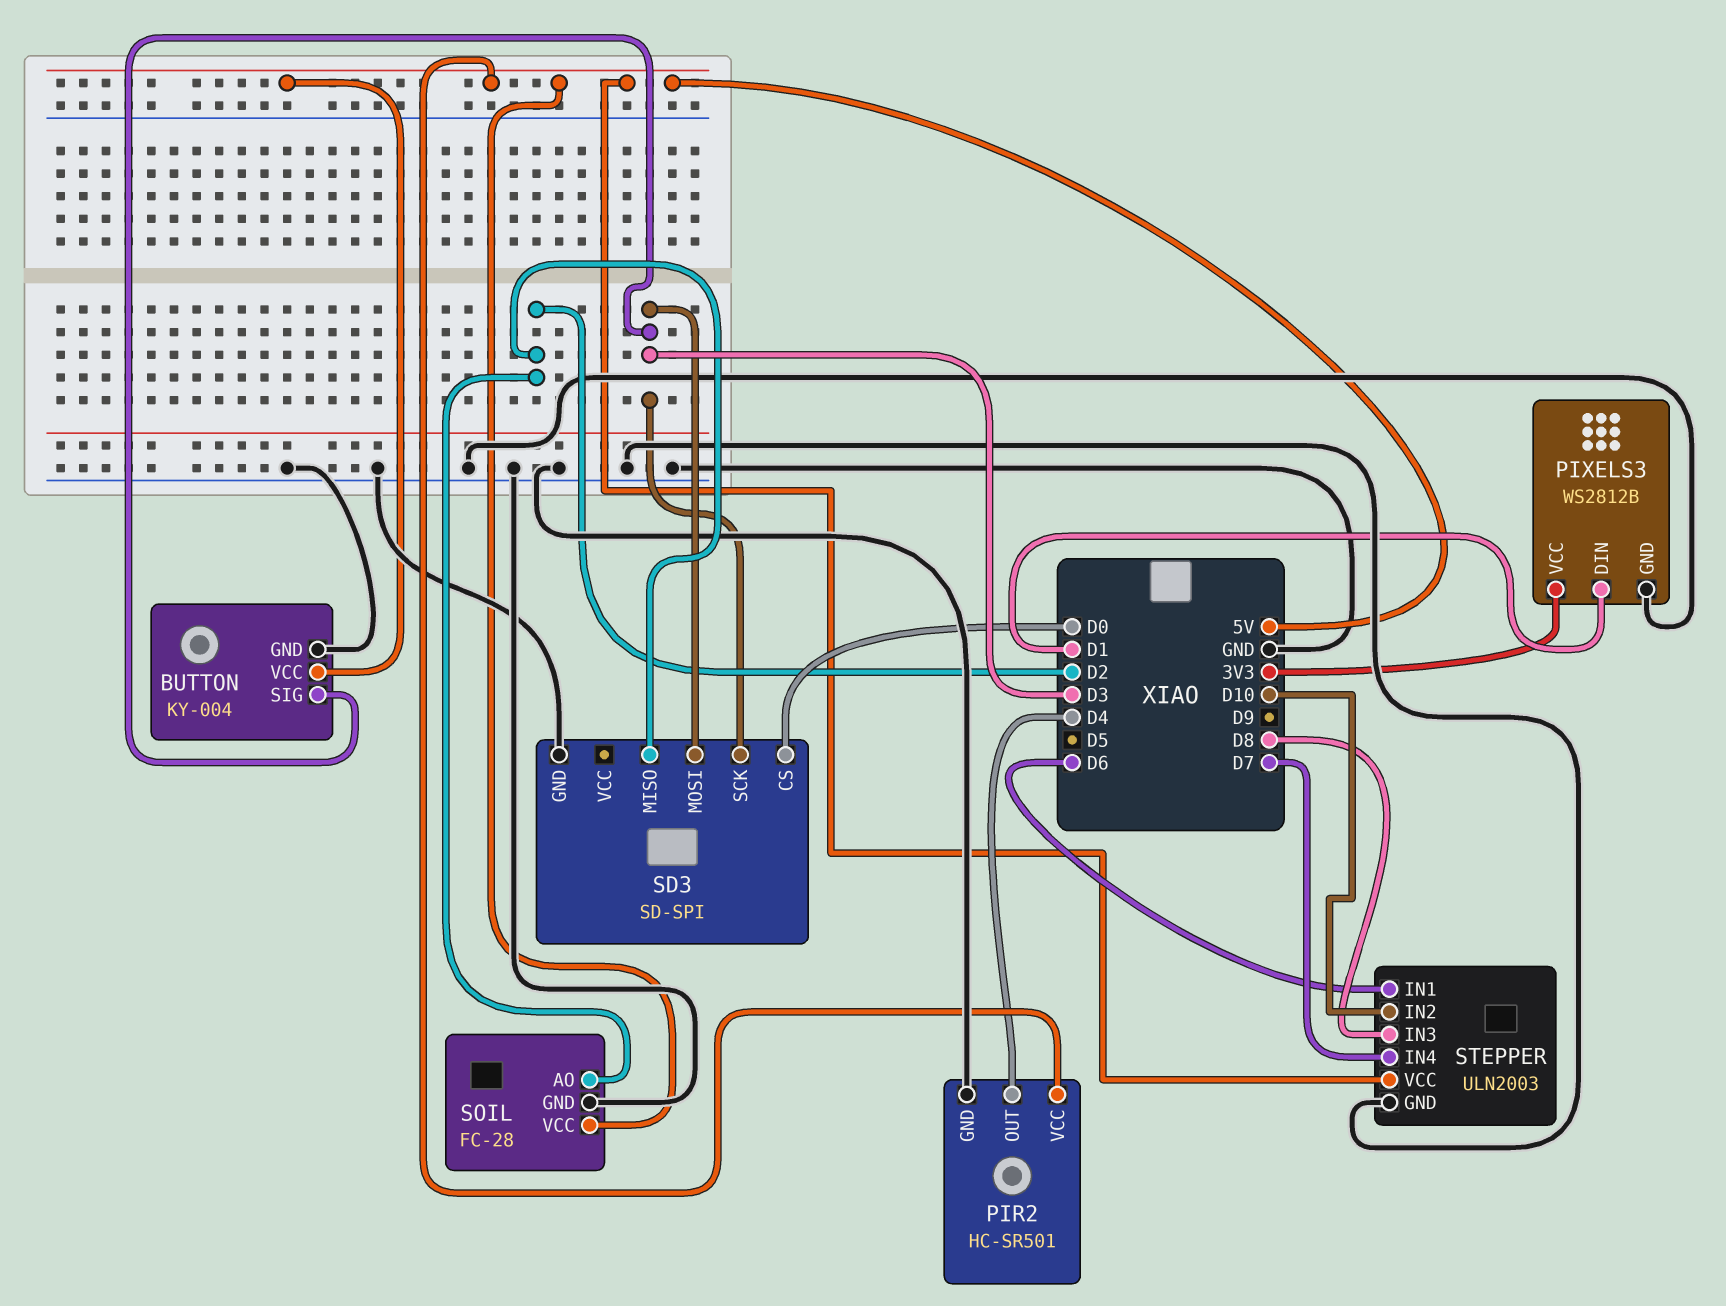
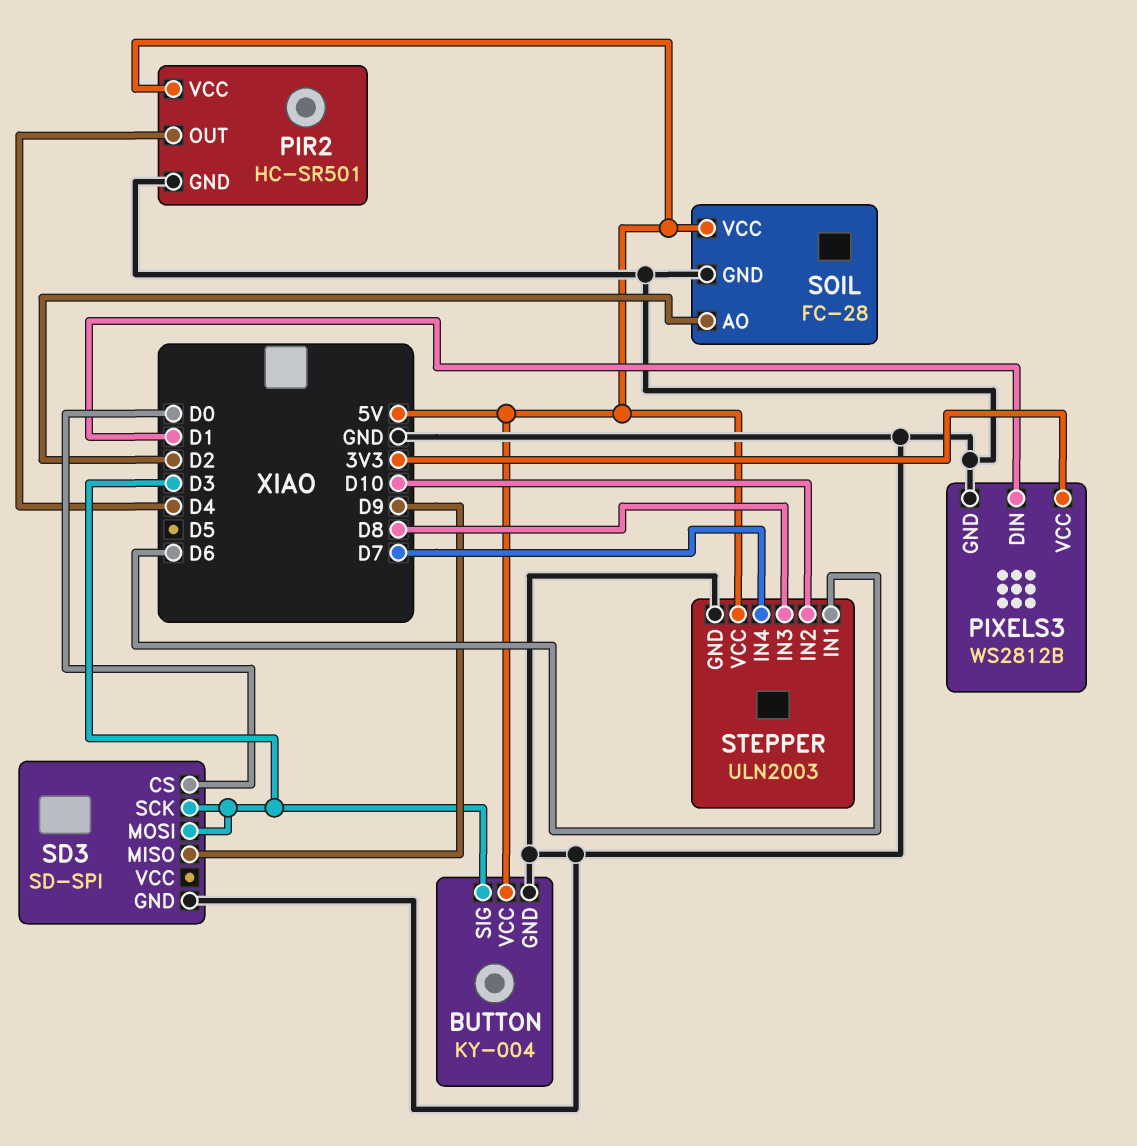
SD3 pin MISO: D2 -> D9

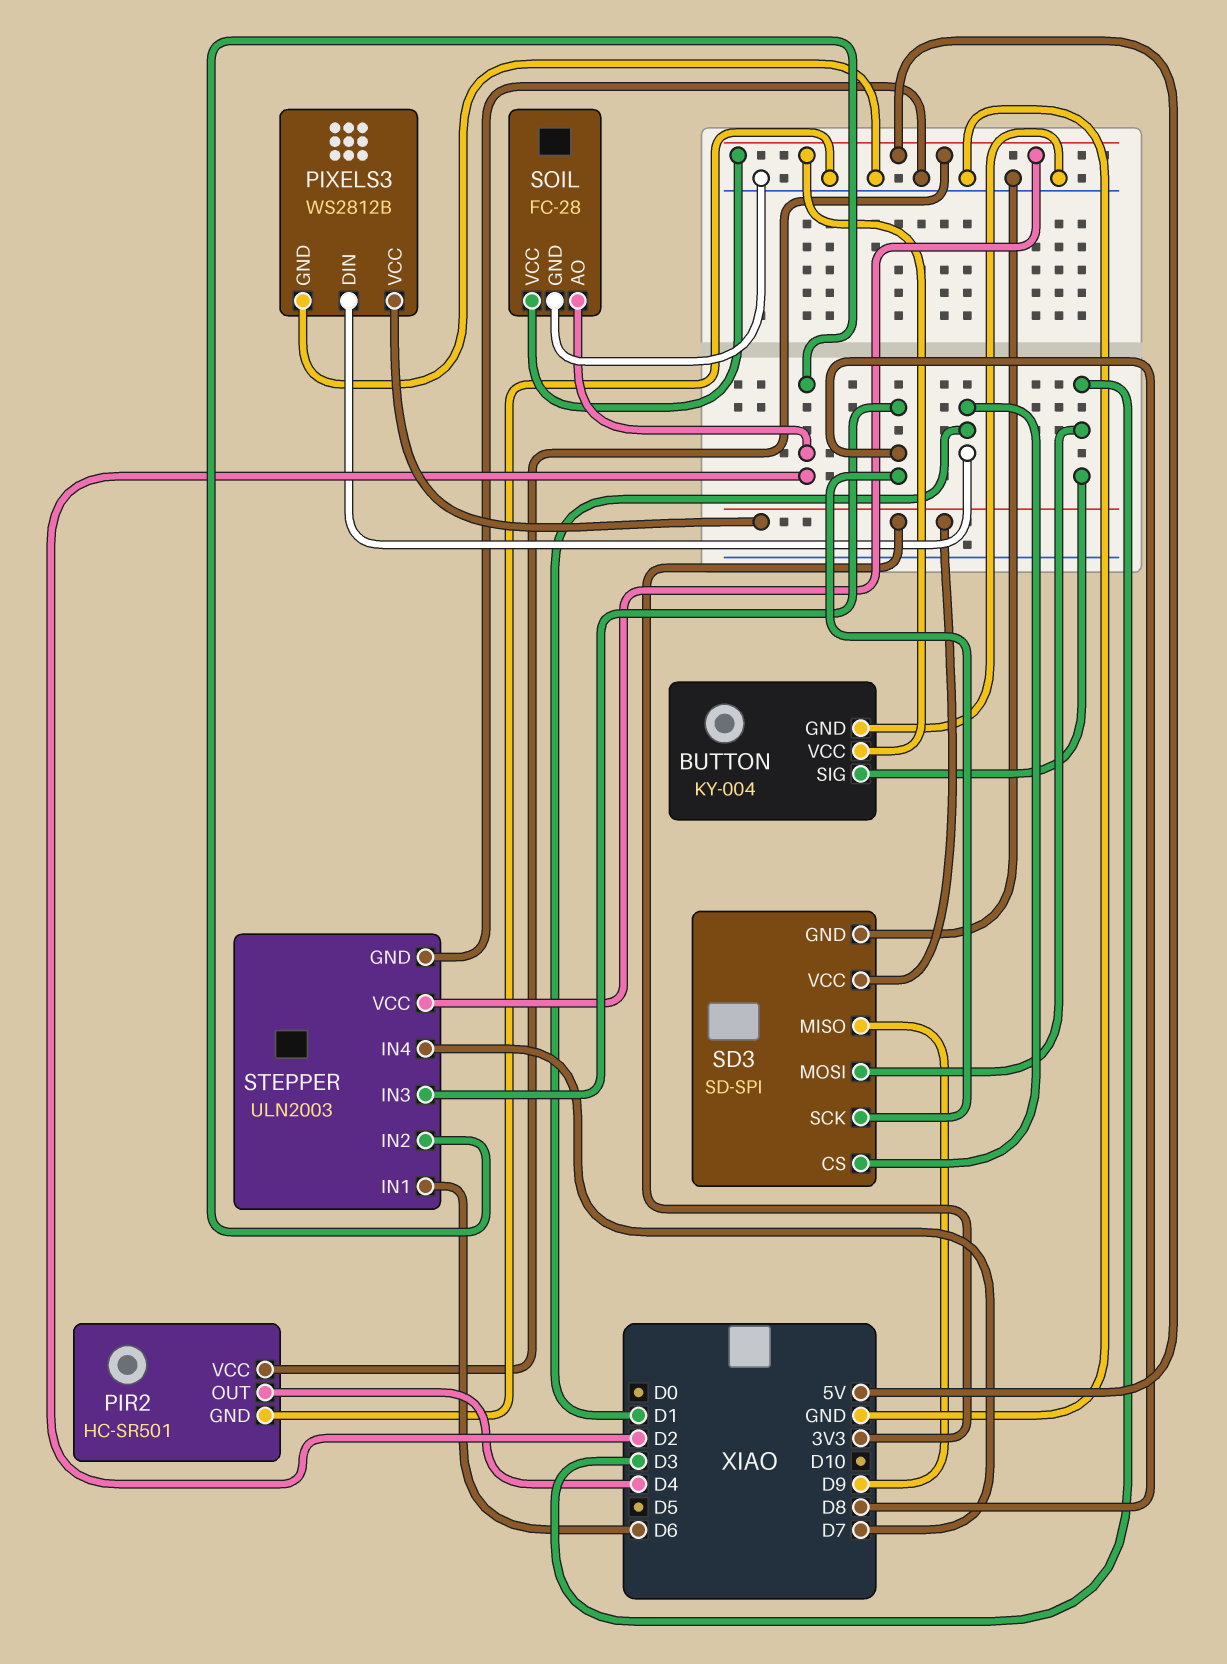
SD3 pin CS: D0 -> D1
SD3 pin SCK: D3 -> D8
SD3 pin VCC: none -> 3V3
STEPPER pin IN2: D10 -> D2

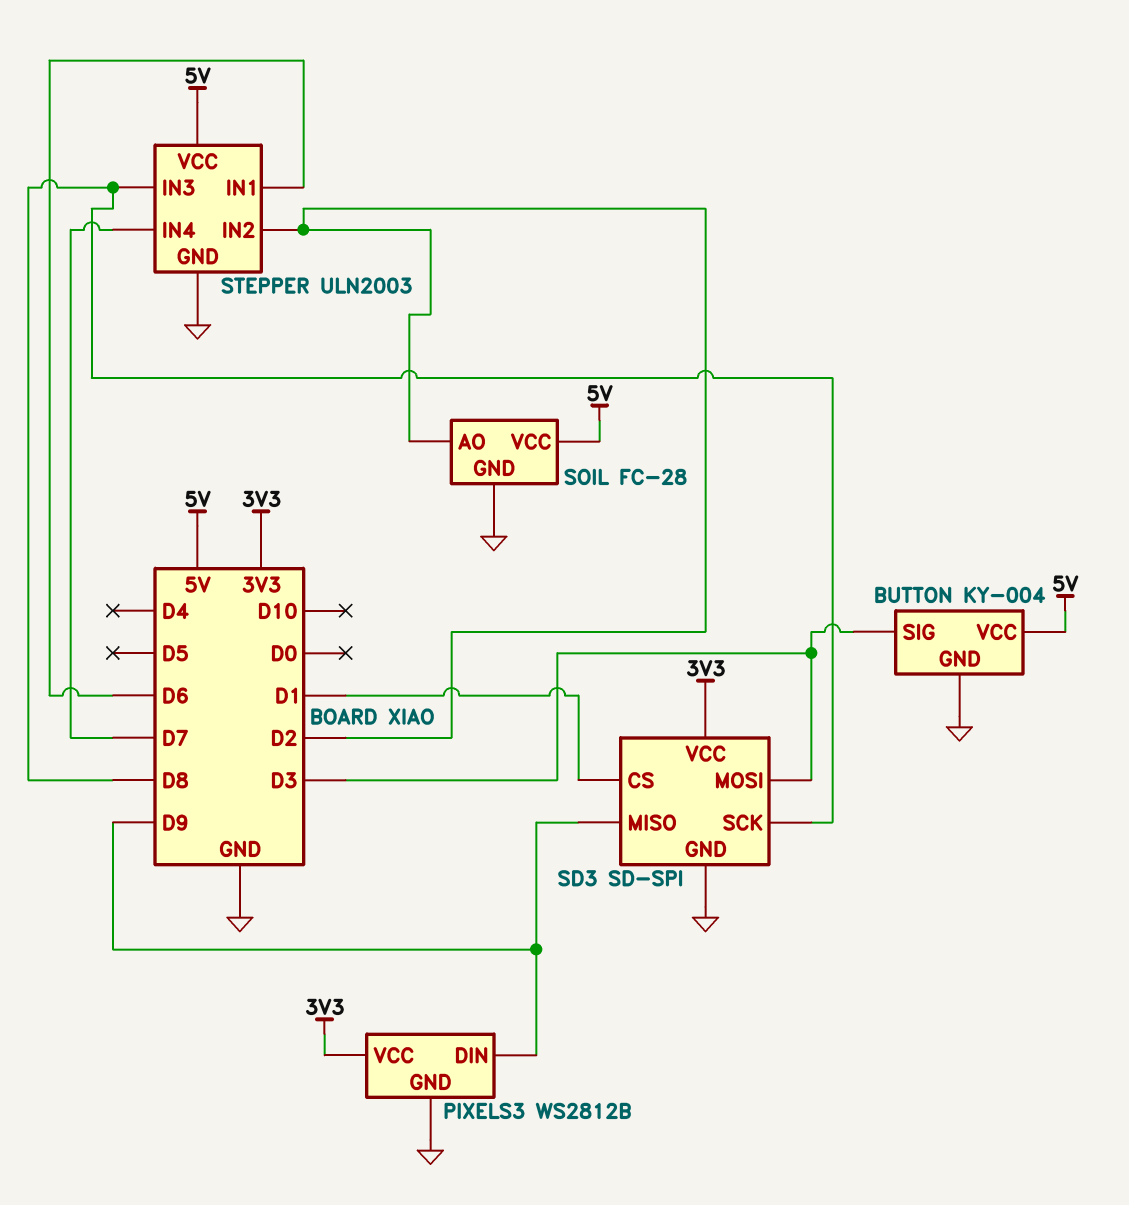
PIR2: HC-SR501 -> none
PIR2 pin GND: GND -> none
PIR2 pin OUT: D4 -> none
PIR2 pin VCC: 5V -> none
PIXELS3 pin DIN: D1 -> D9

